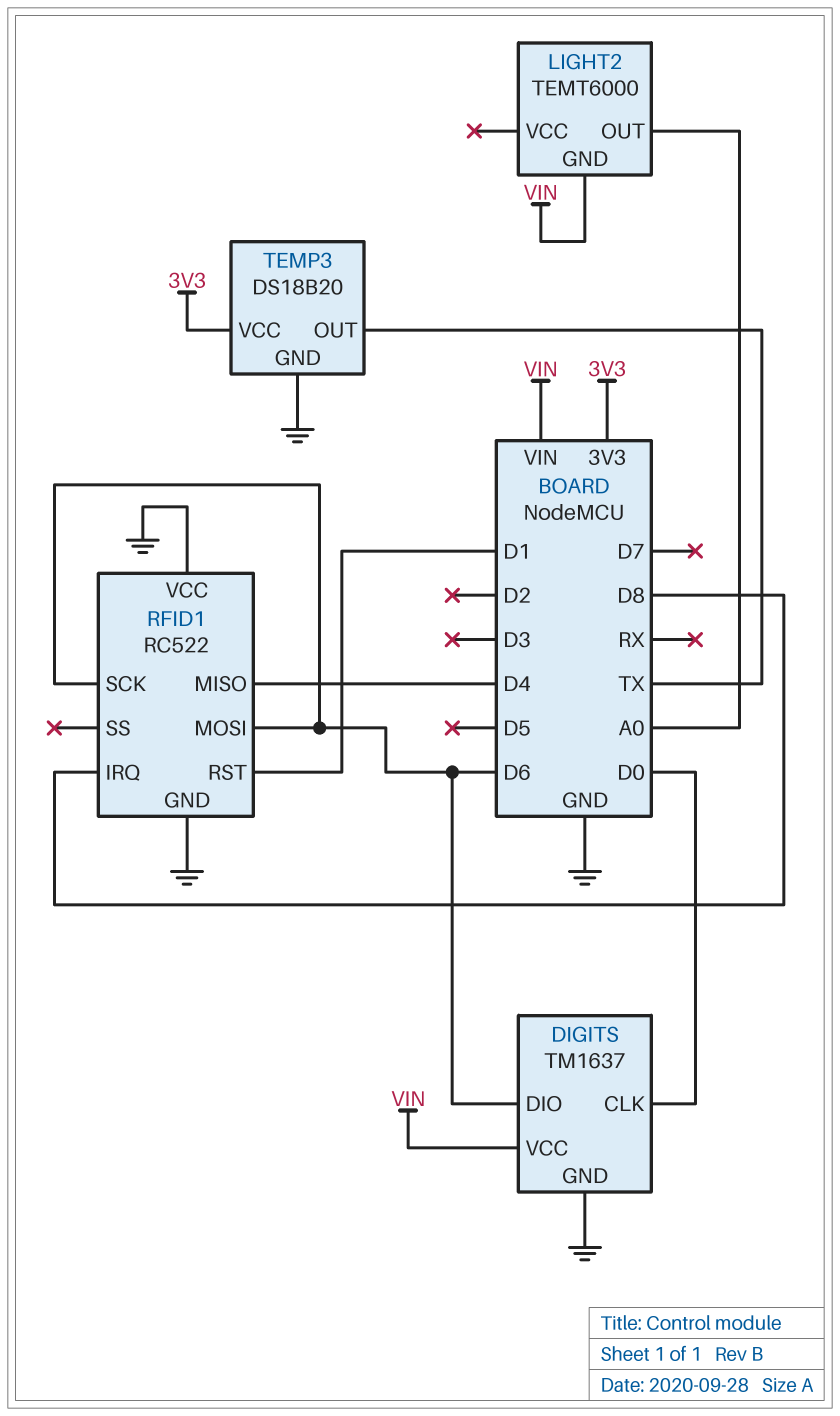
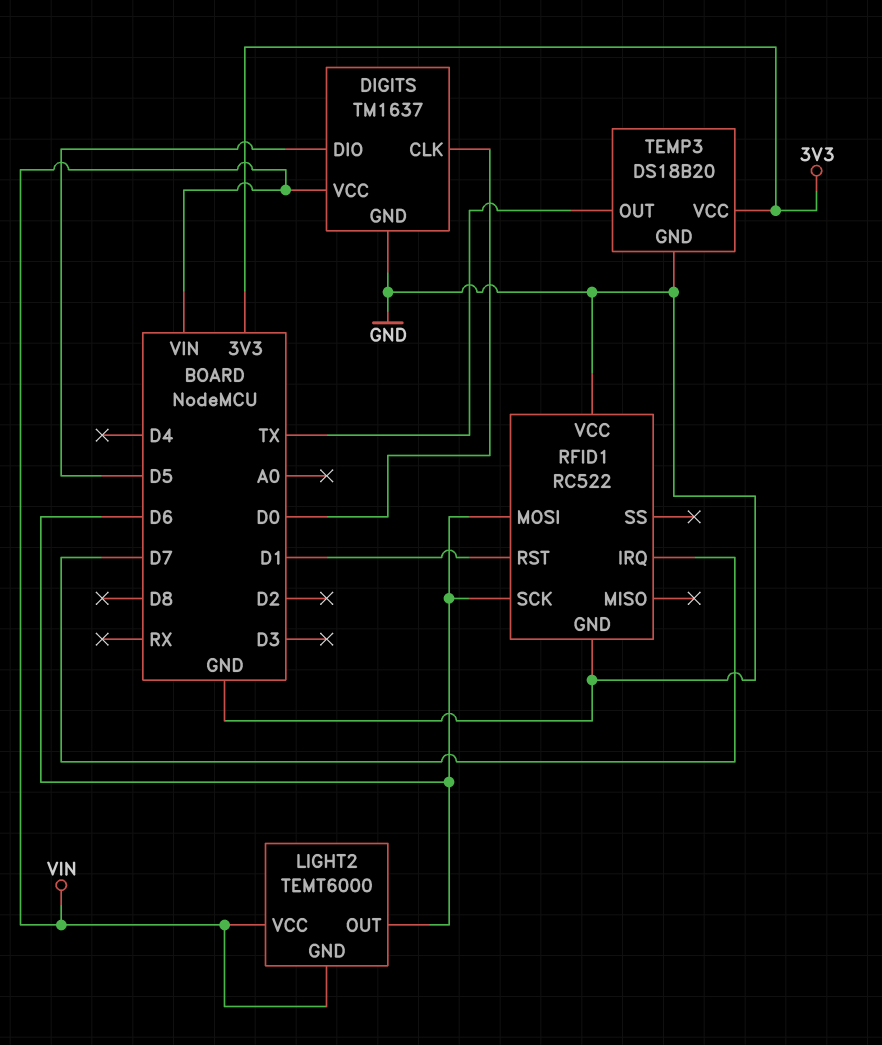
DIGITS pin DIO: D6 -> D5
LIGHT2 pin OUT: A0 -> D6
LIGHT2 pin VCC: none -> VIN
RFID1 pin IRQ: D8 -> D7
RFID1 pin MISO: D4 -> none

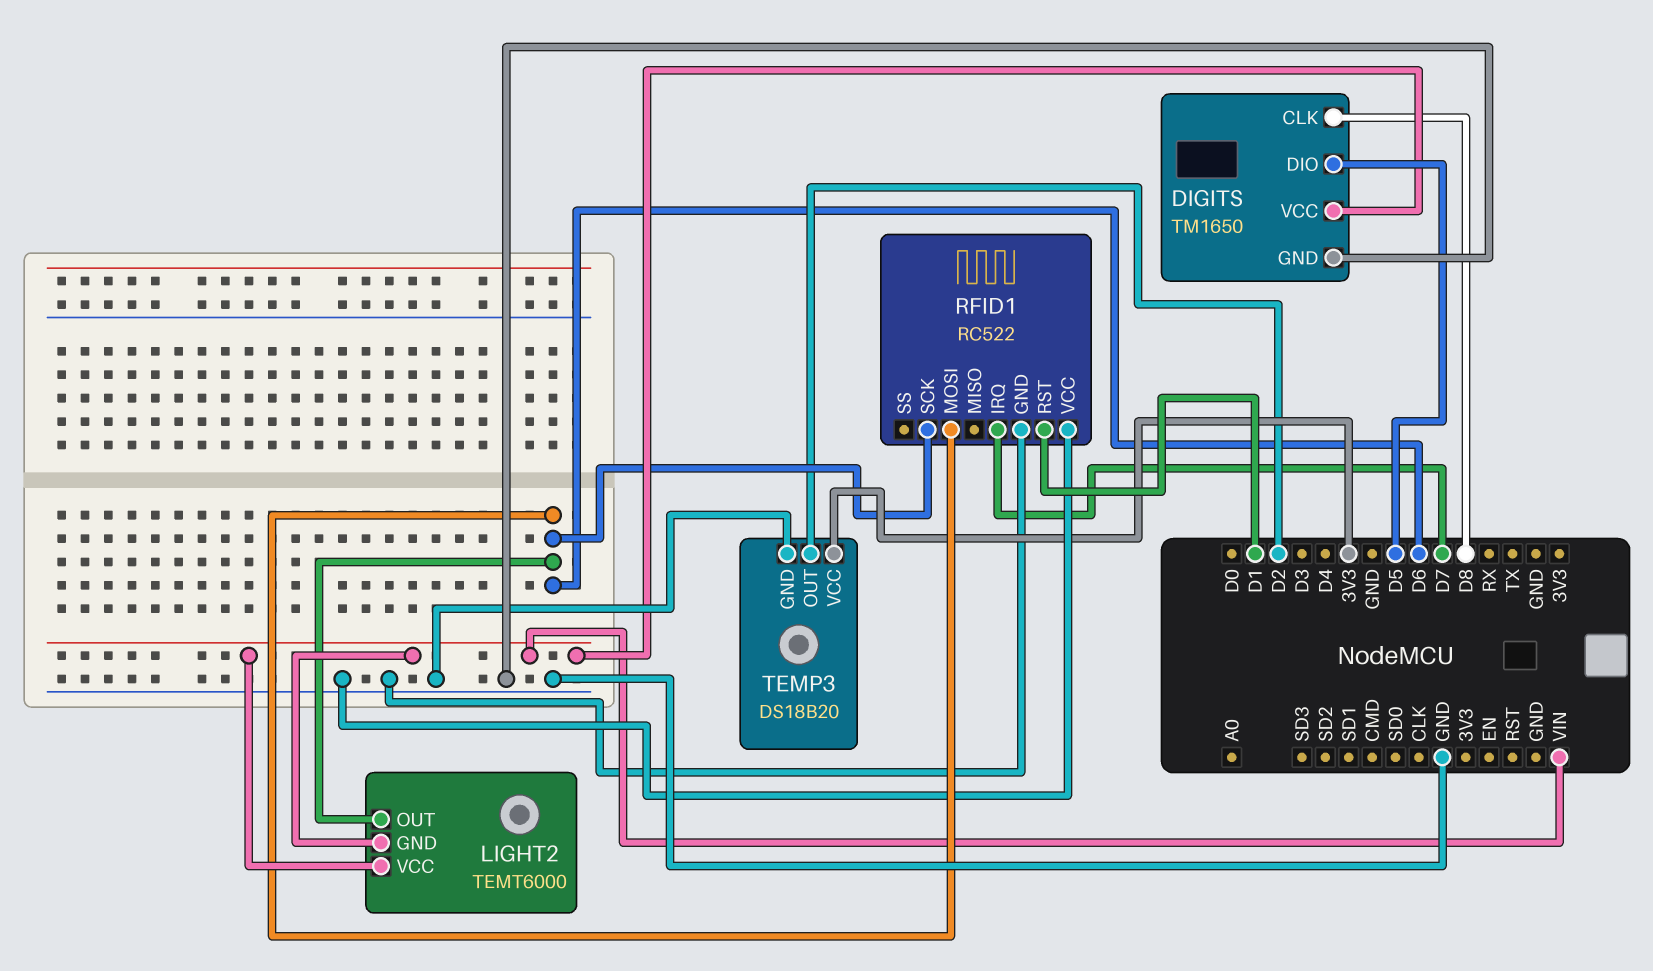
DIGITS: TM1637 -> TM1650
DIGITS pin CLK: D0 -> D8
TEMP3 pin OUT: TX -> D2

